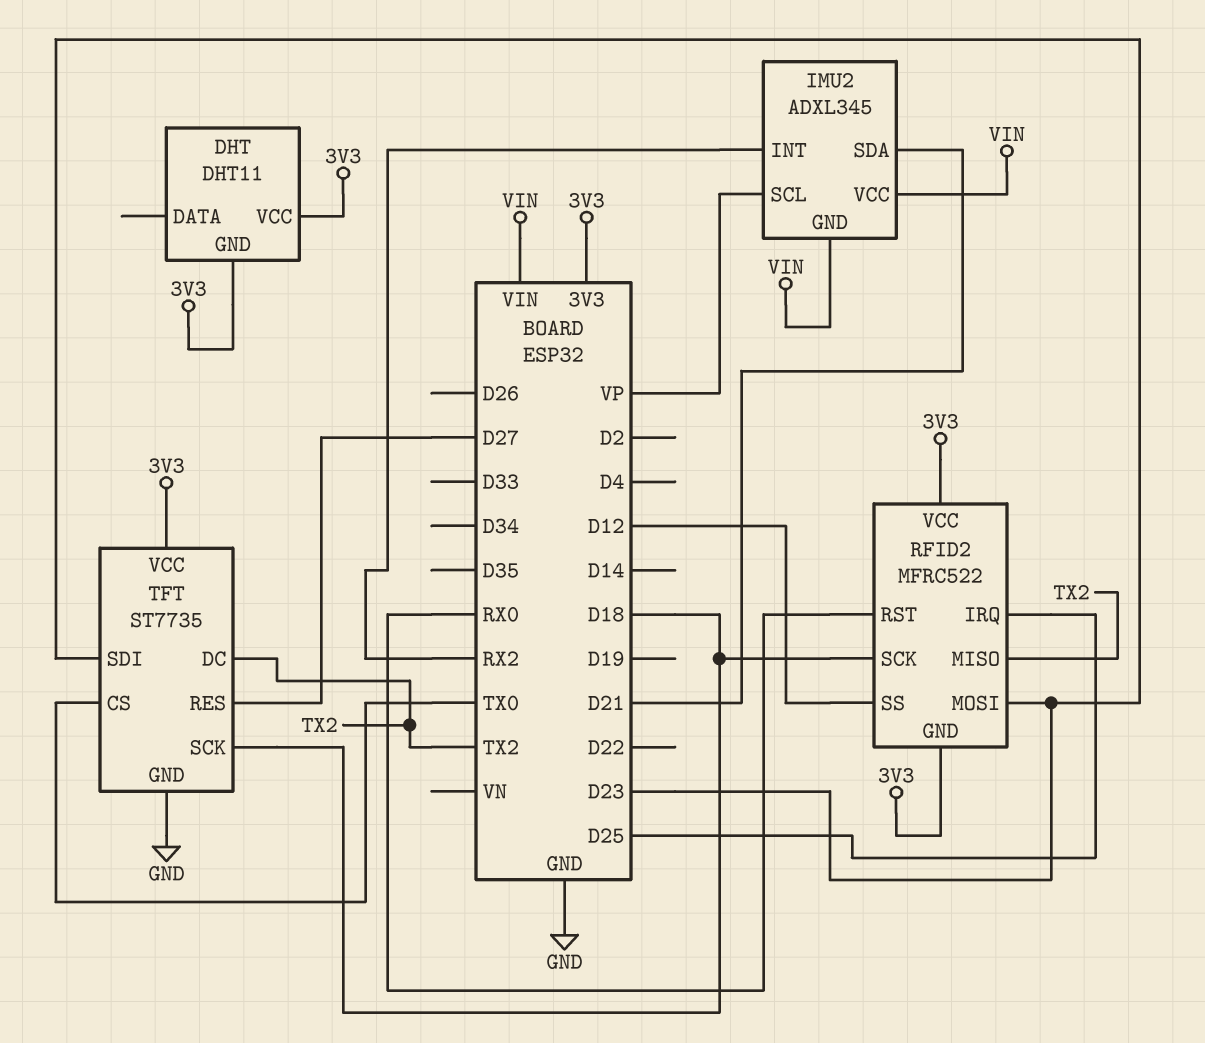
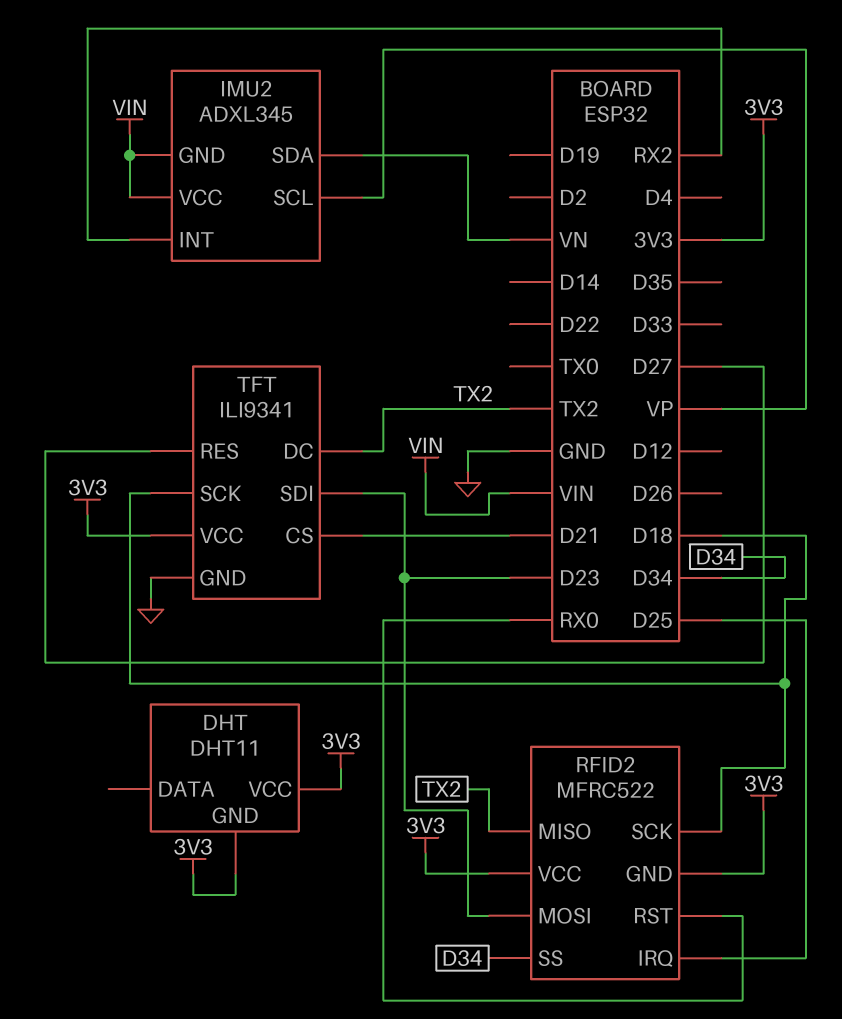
IMU2 pin SDA: D21 -> VN
RFID2 pin SS: D12 -> D34
TFT: ST7735 -> ILI9341
TFT pin CS: TX0 -> D21

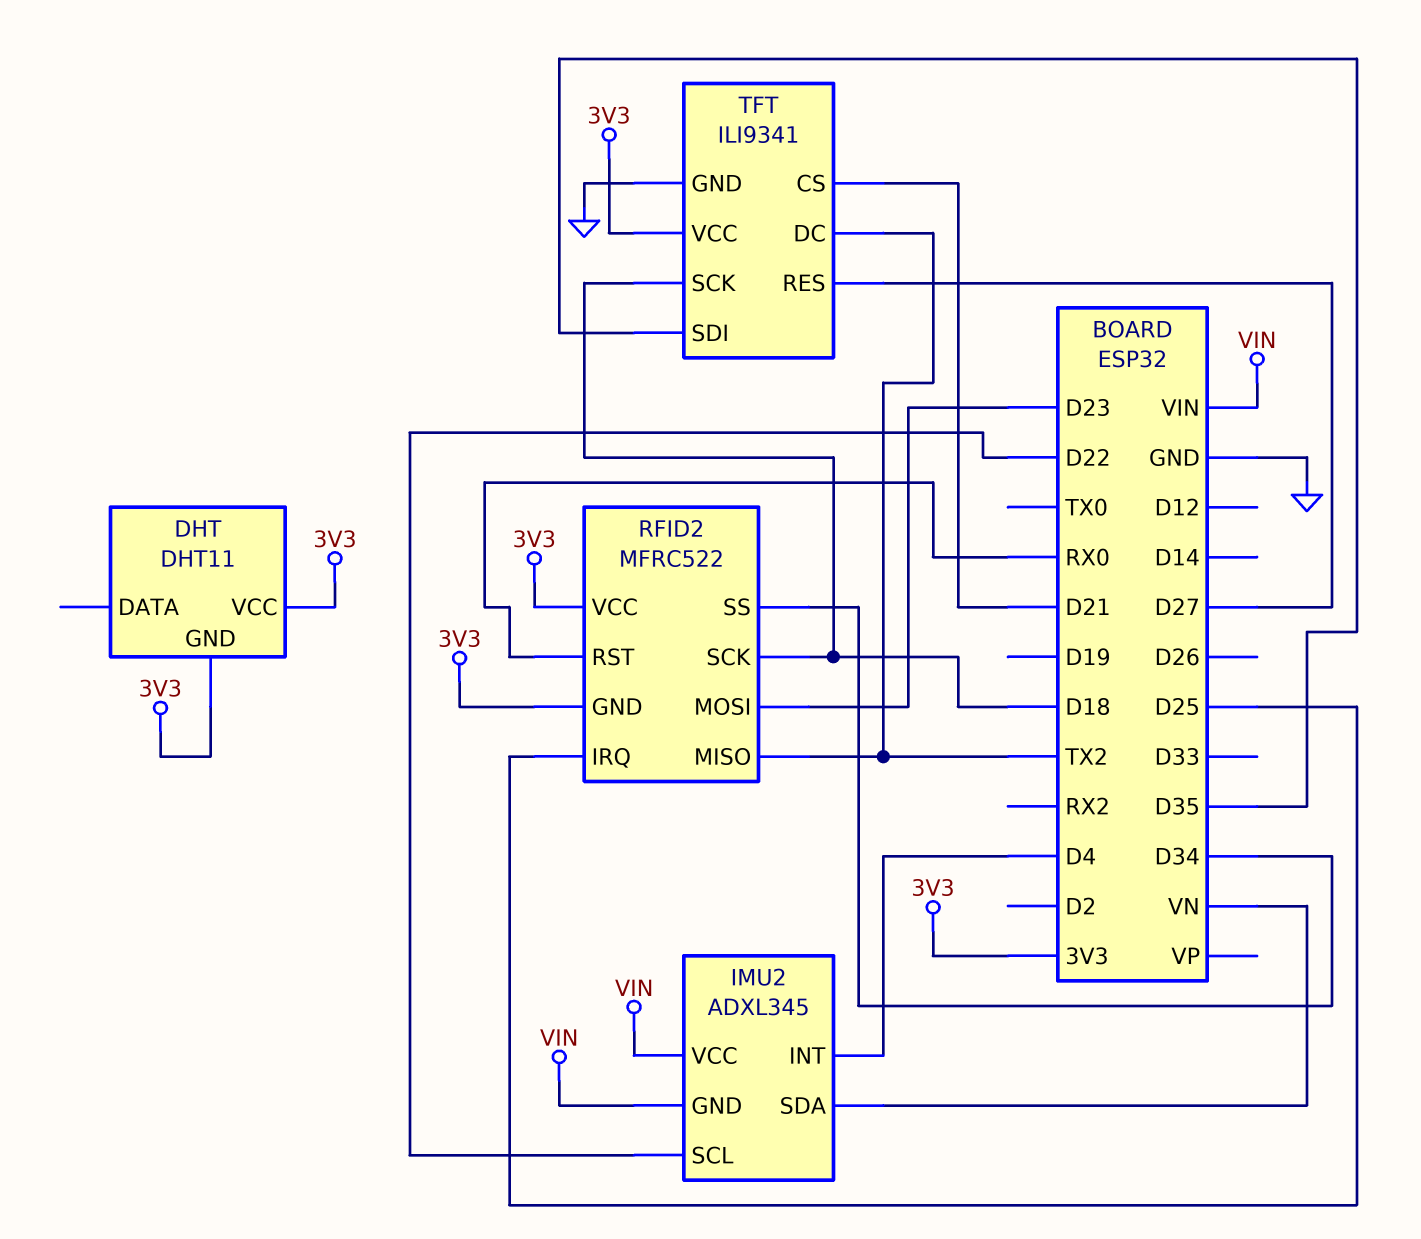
IMU2 pin INT: RX2 -> D4
IMU2 pin SCL: VP -> D22
TFT pin SDI: D23 -> D35

